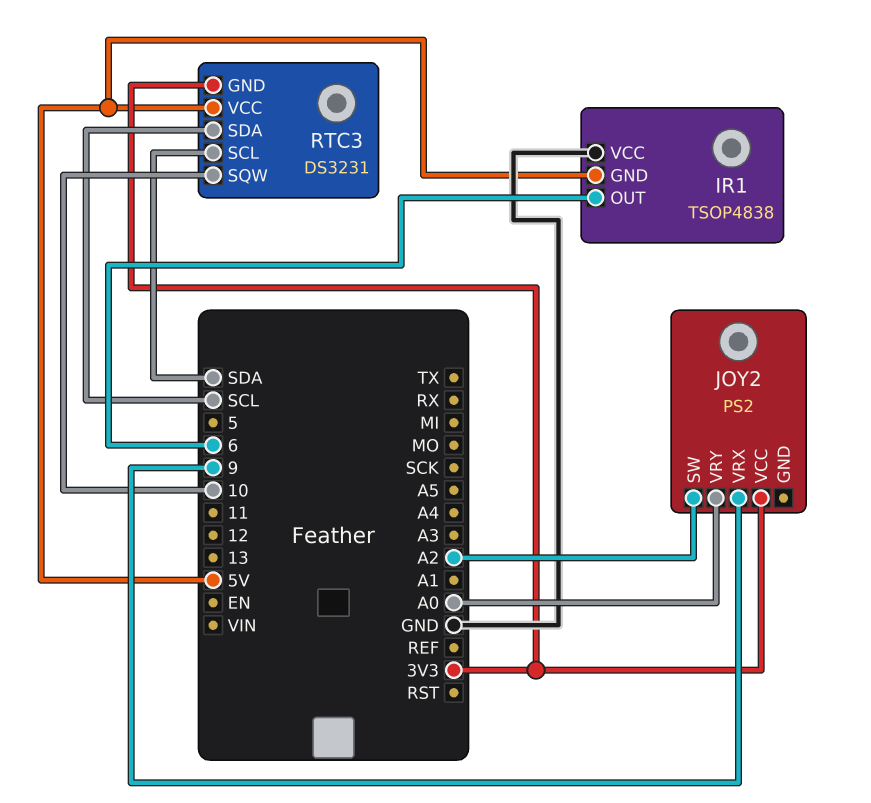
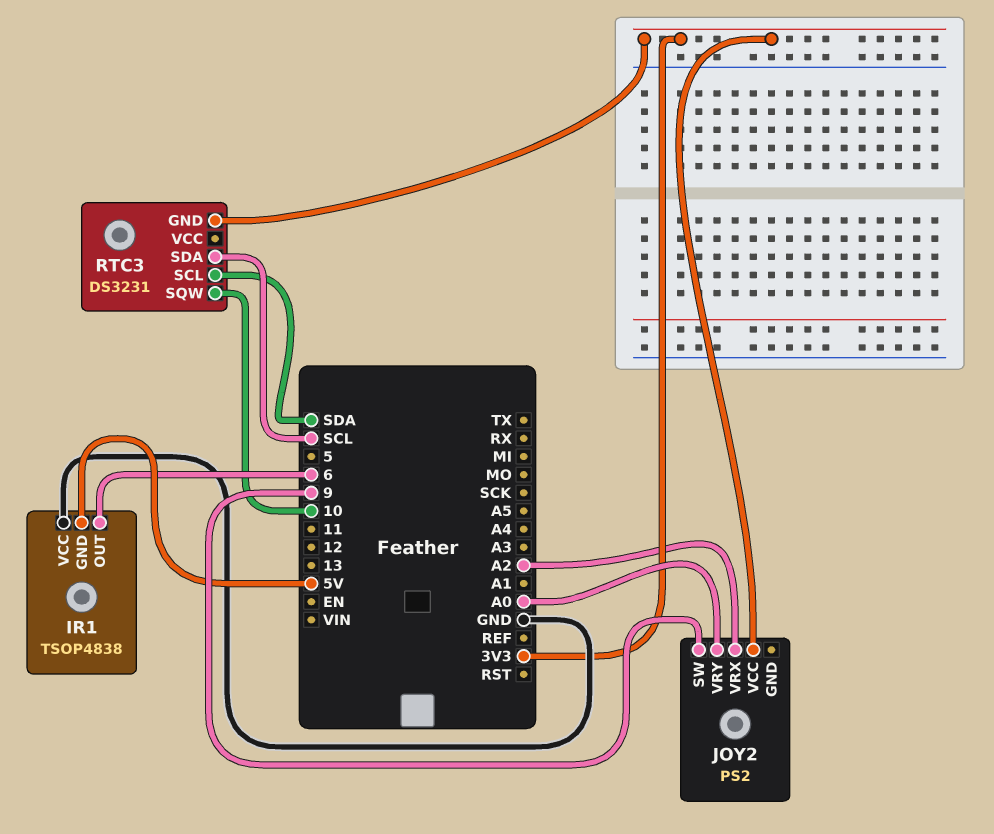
JOY2 pin SW: A2 -> 9
JOY2 pin VRX: 9 -> A2
RTC3 pin VCC: 5V -> none

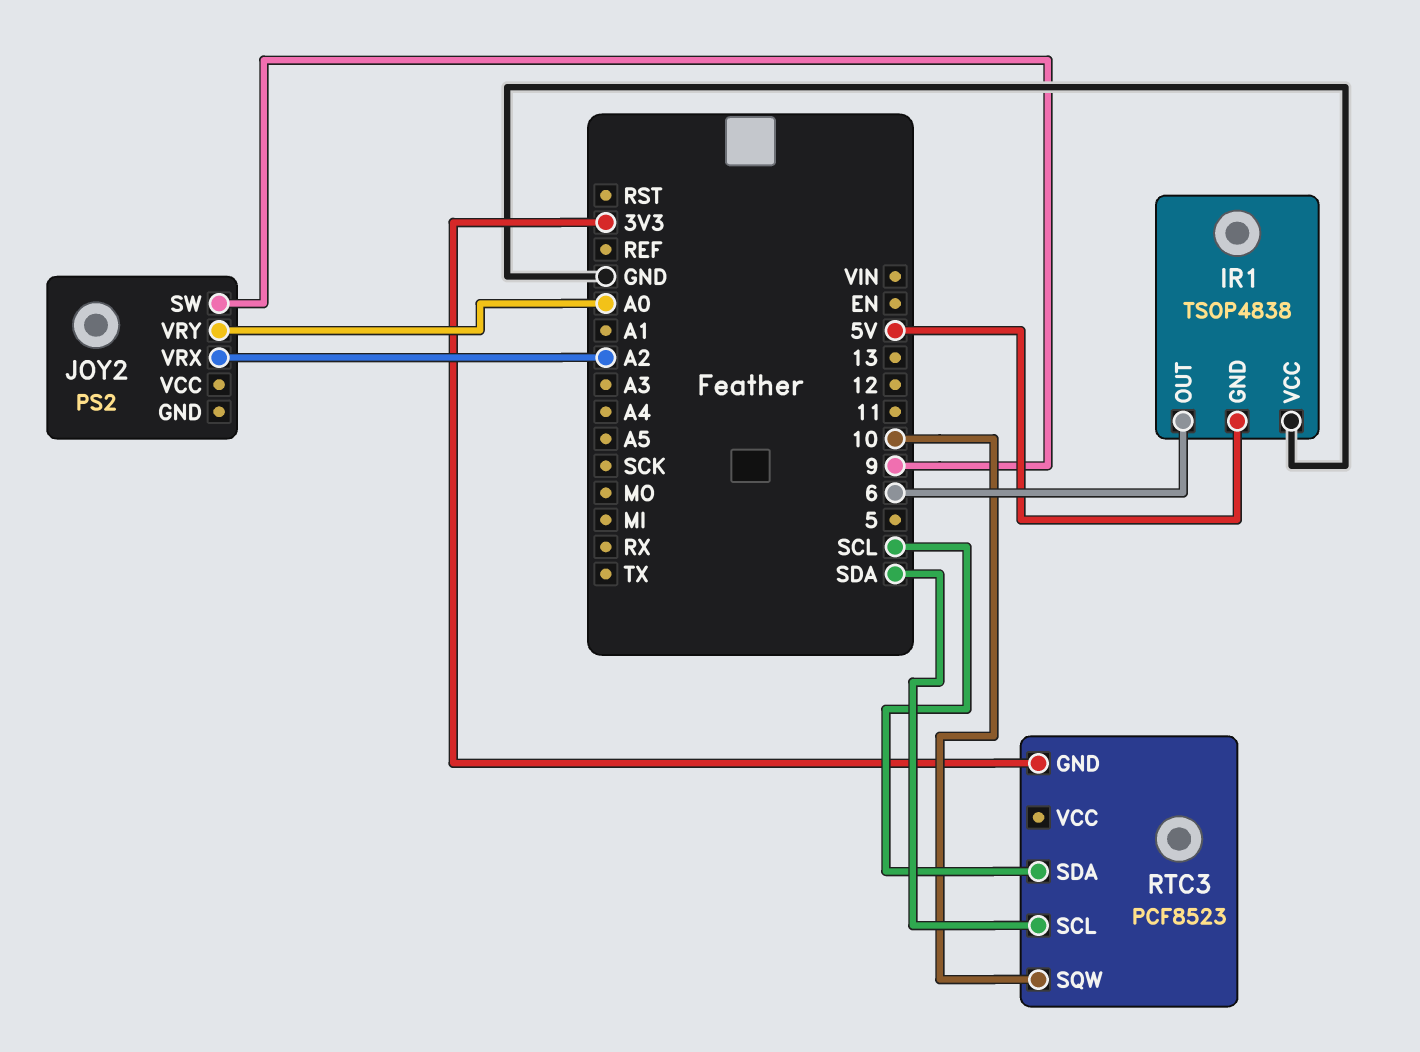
JOY2 pin VCC: 3V3 -> none
RTC3: DS3231 -> PCF8523

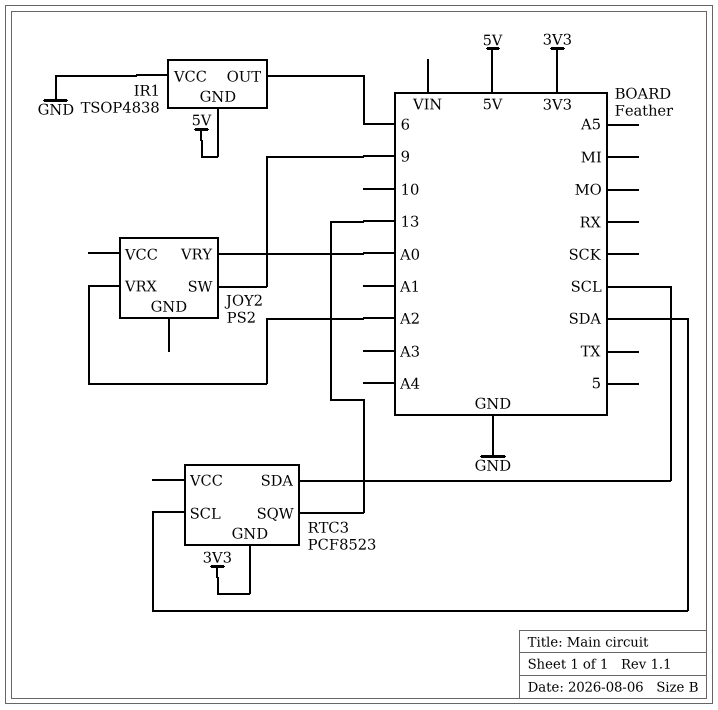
RTC3 pin SQW: 10 -> 13

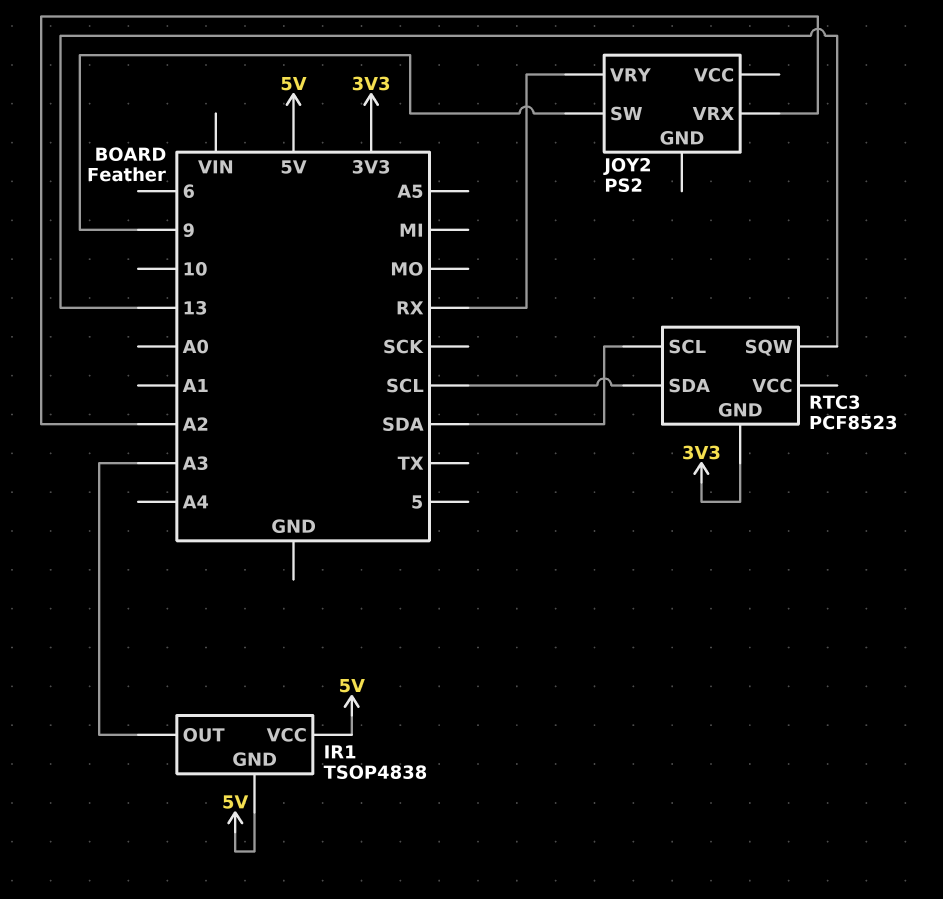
IR1 pin OUT: 6 -> A3
IR1 pin VCC: GND -> 5V
JOY2 pin VRY: A0 -> RX

